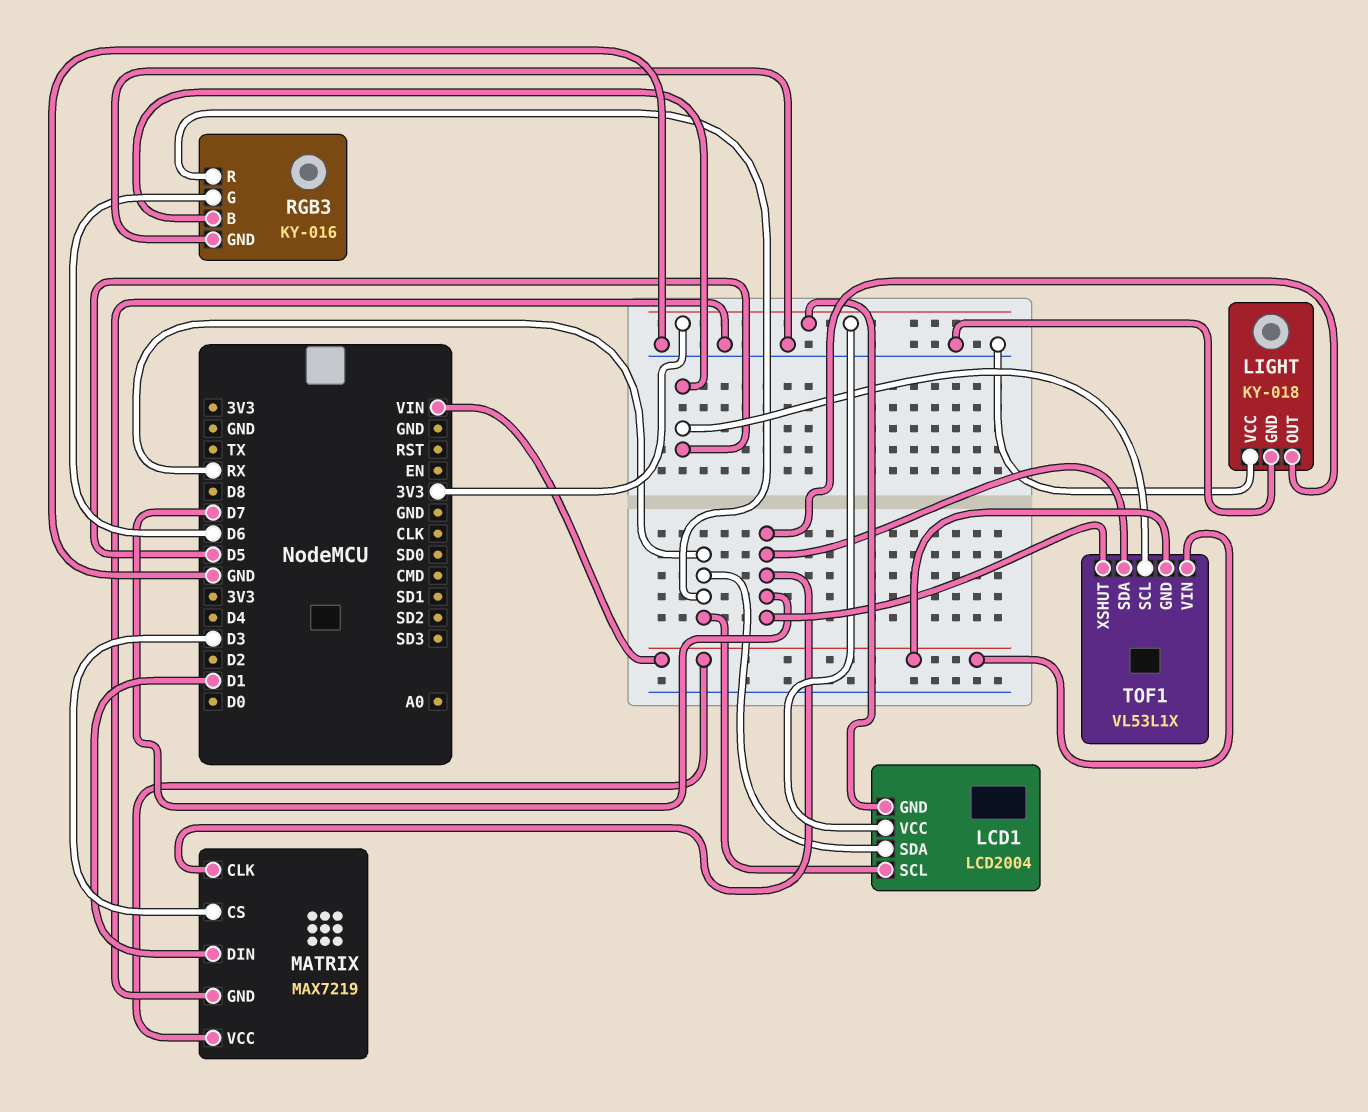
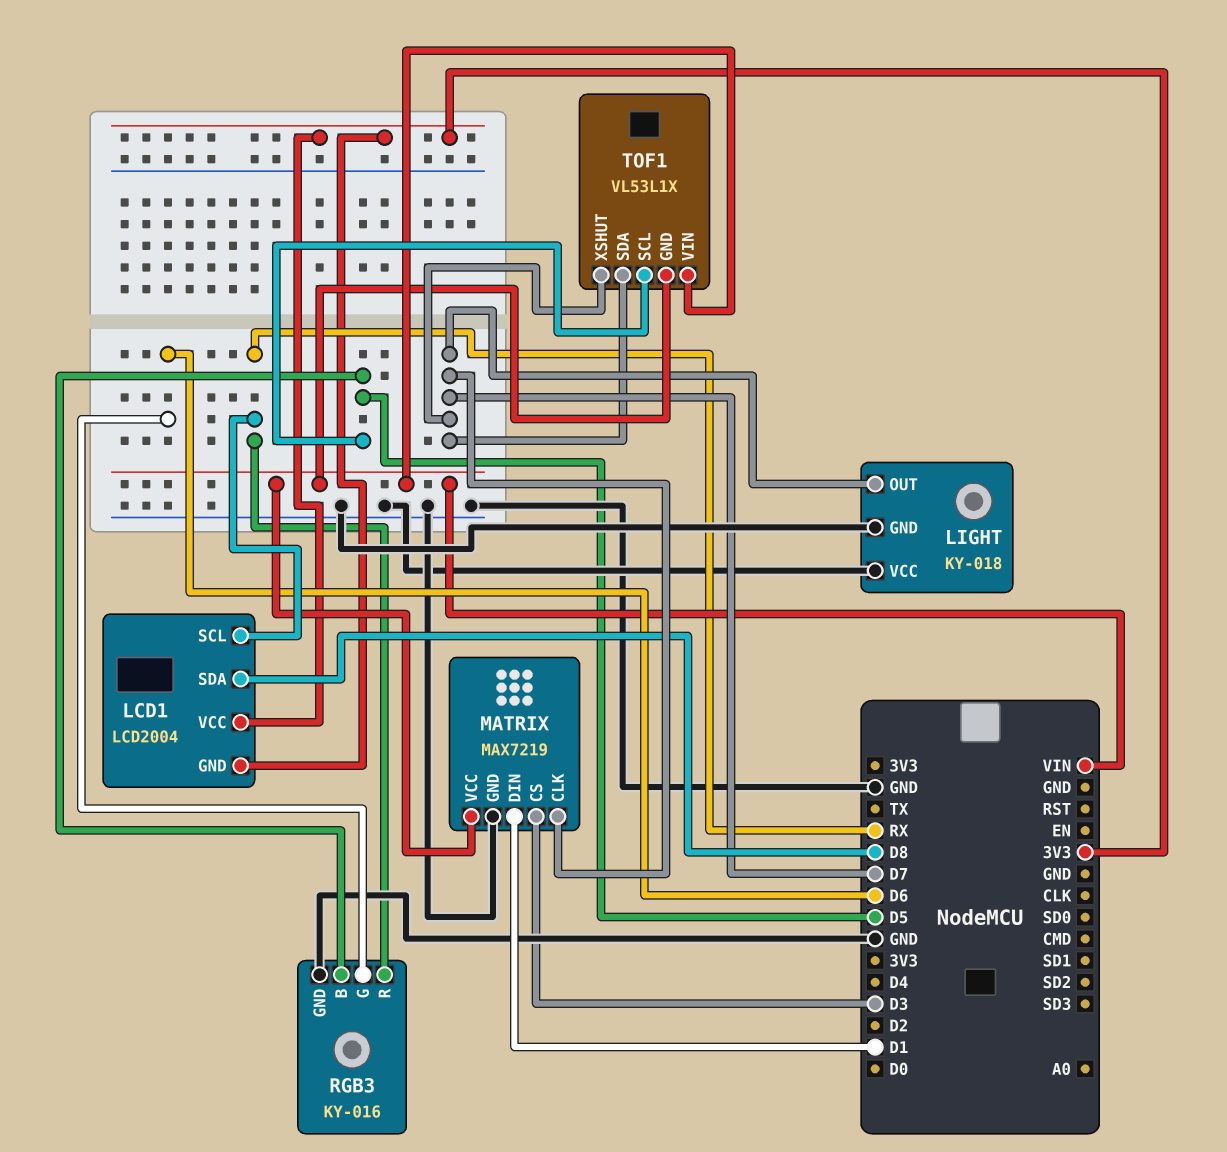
LCD1 pin SDA: RX -> D8

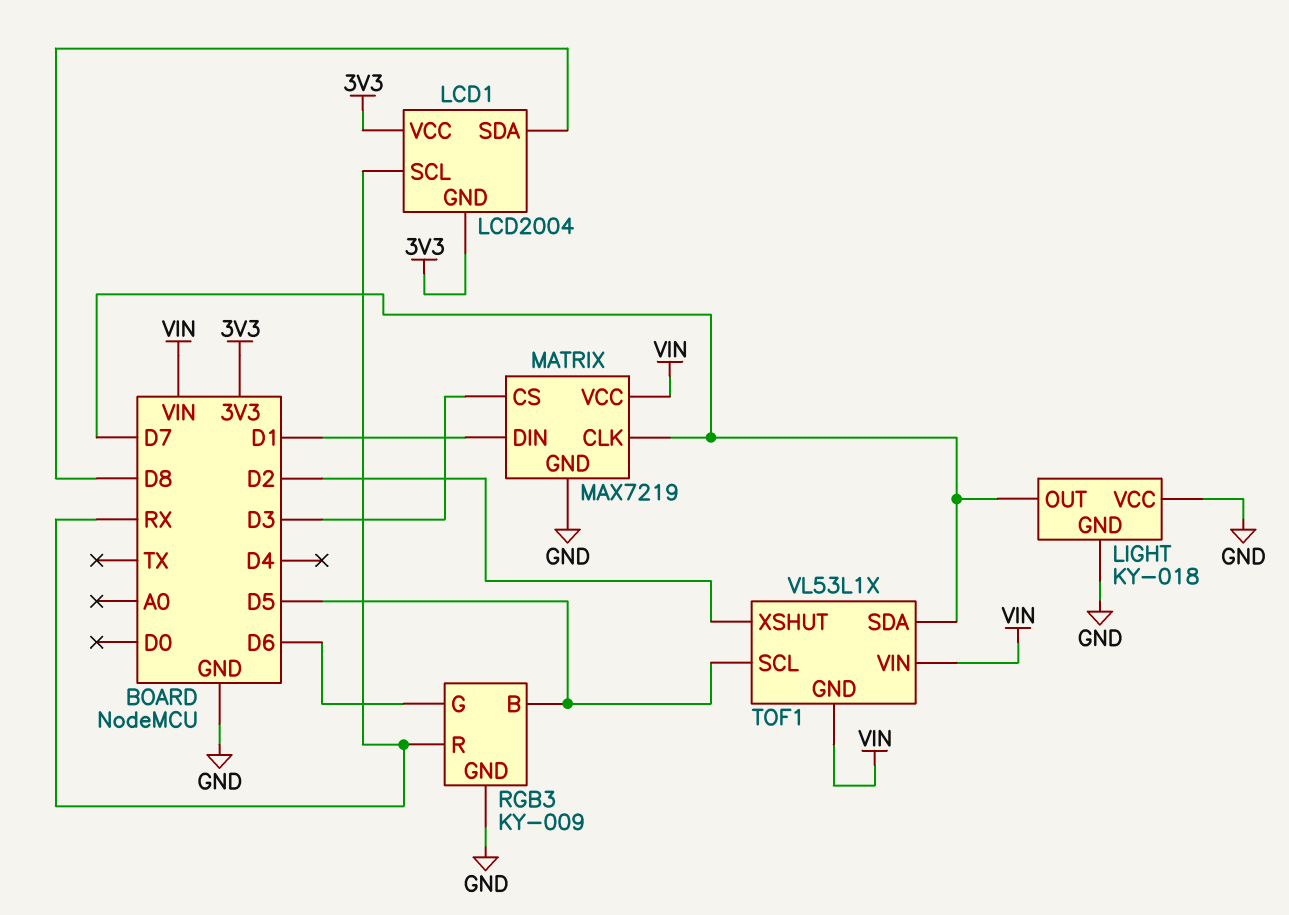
RGB3: KY-016 -> KY-009
TOF1 pin XSHUT: D7 -> D2

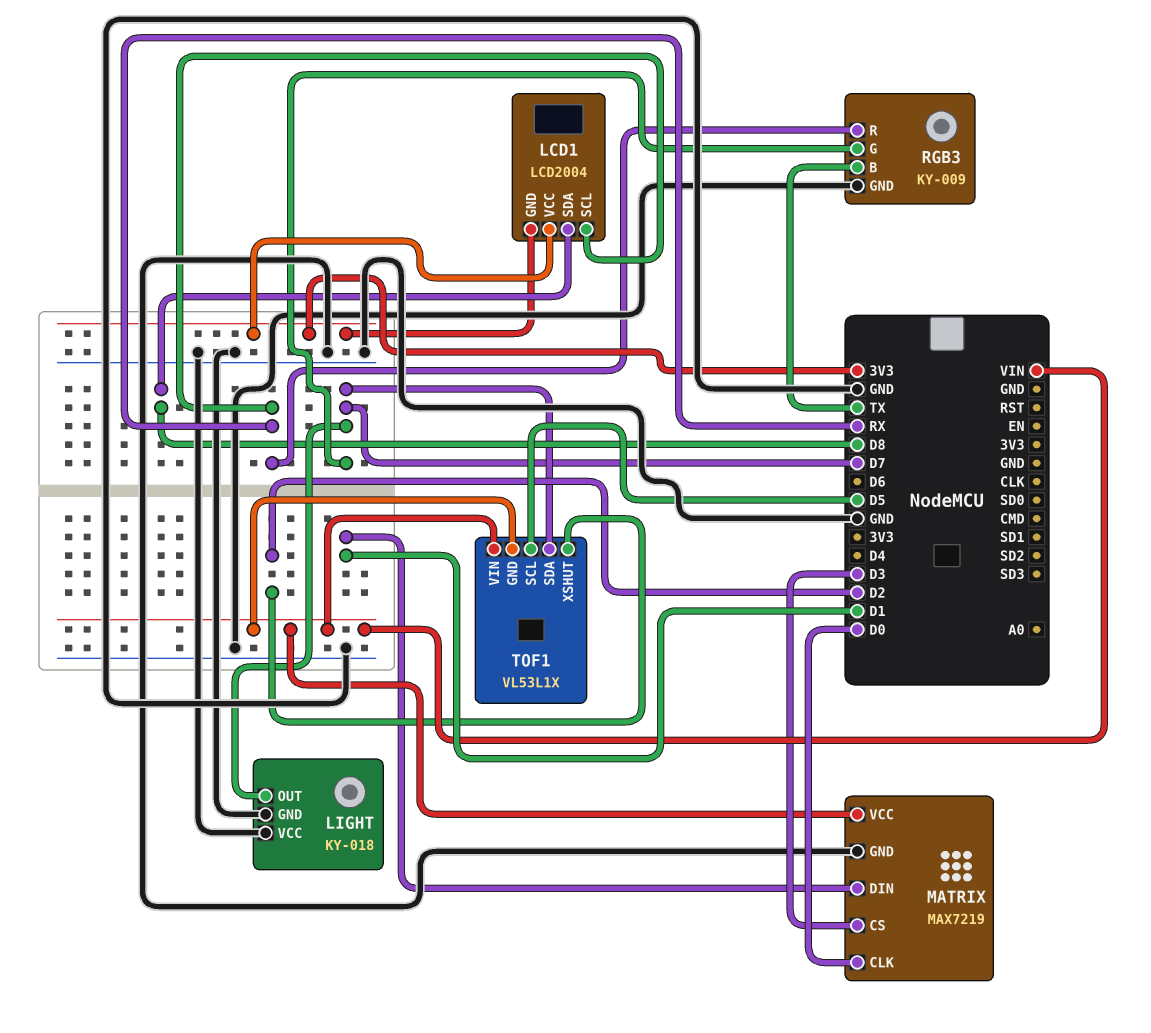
MATRIX pin CLK: D7 -> D0
RGB3 pin B: D5 -> TX
RGB3 pin G: D6 -> D7

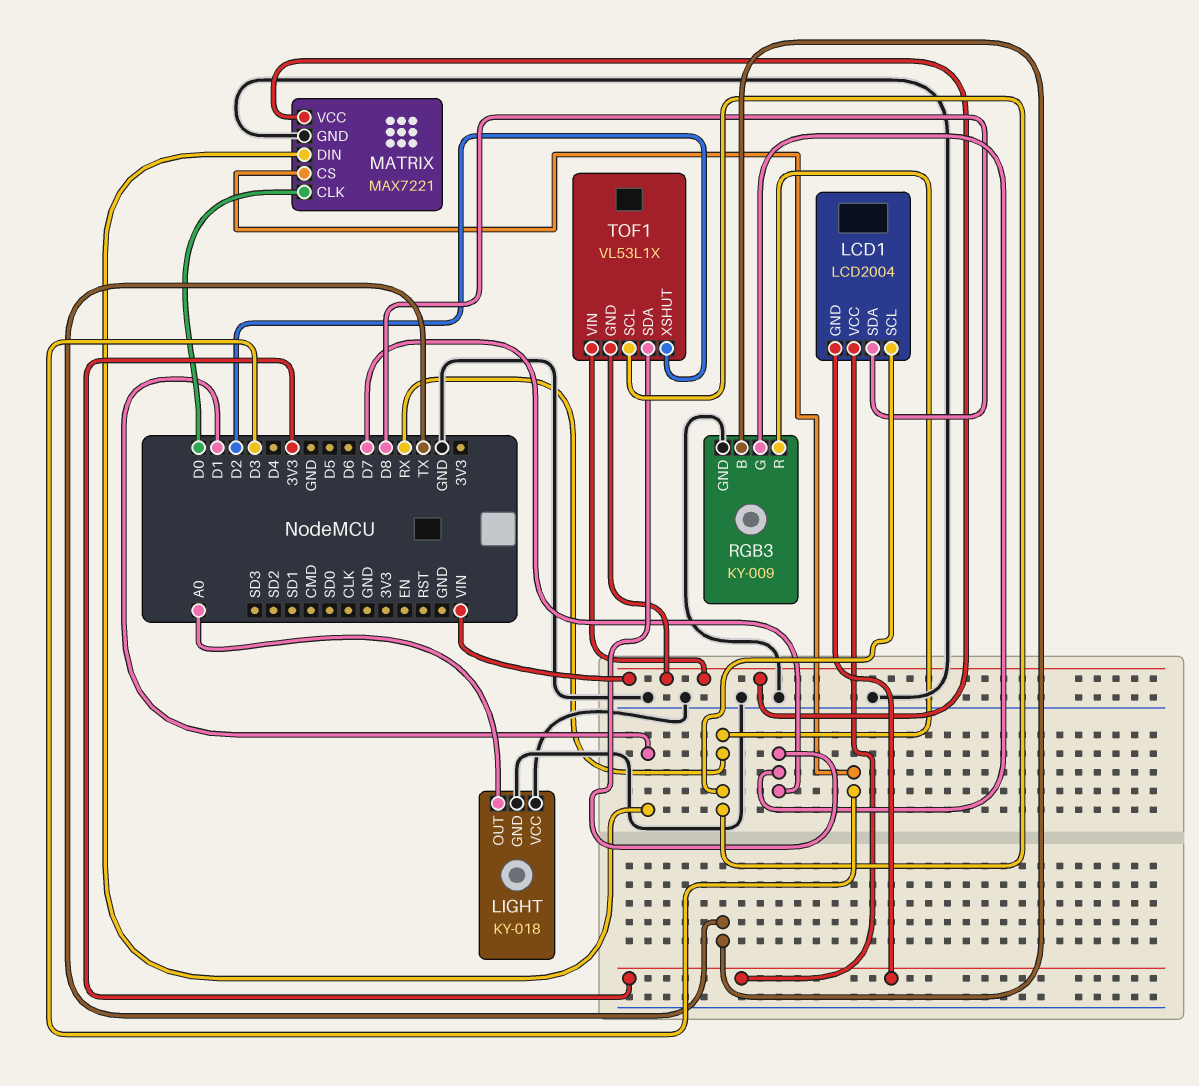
LIGHT pin OUT: D7 -> A0
MATRIX: MAX7219 -> MAX7221
TOF1 pin SCL: D5 -> RX

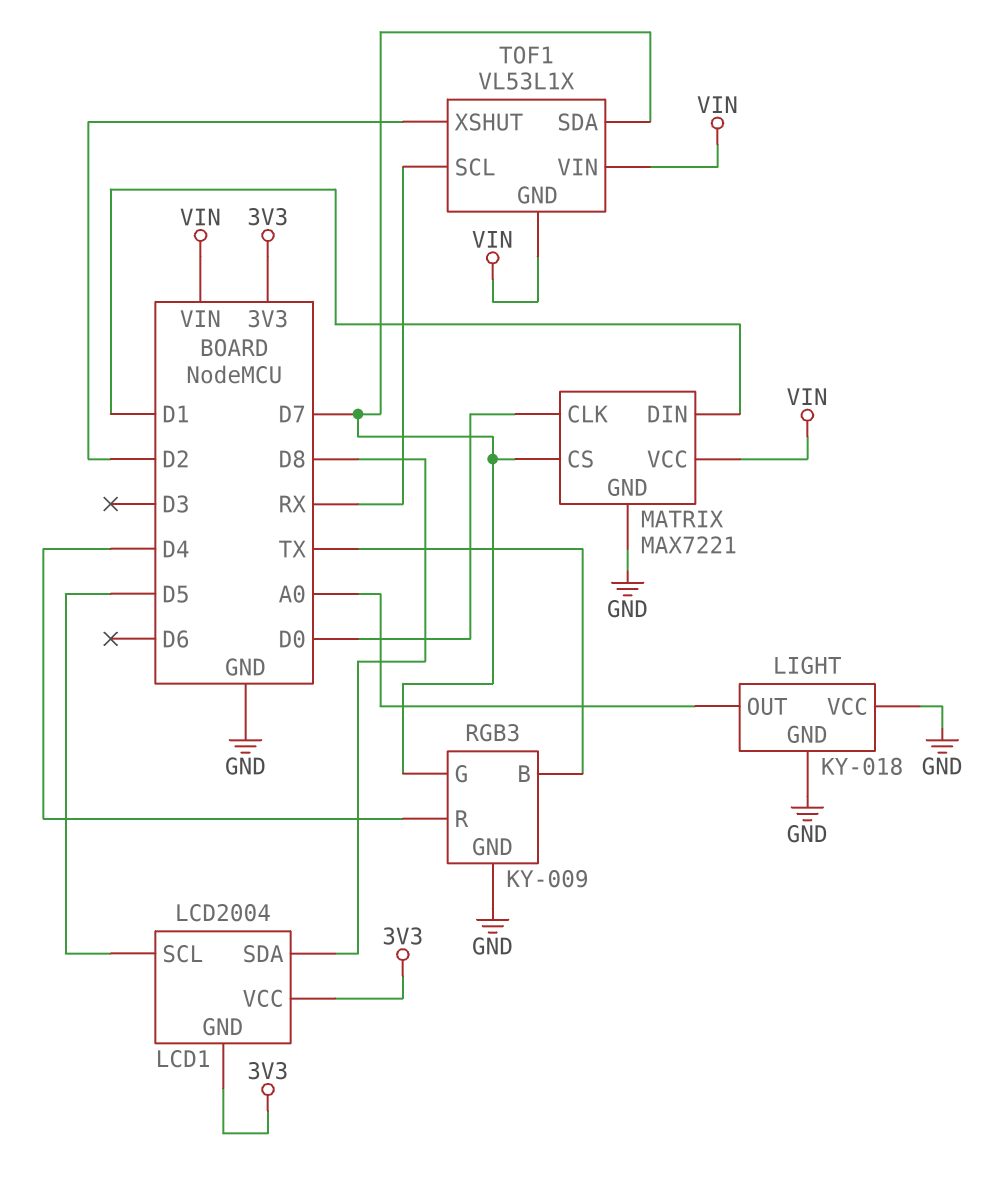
LCD1 pin SCL: RX -> D5
MATRIX pin CS: D3 -> D7
RGB3 pin R: RX -> D4

